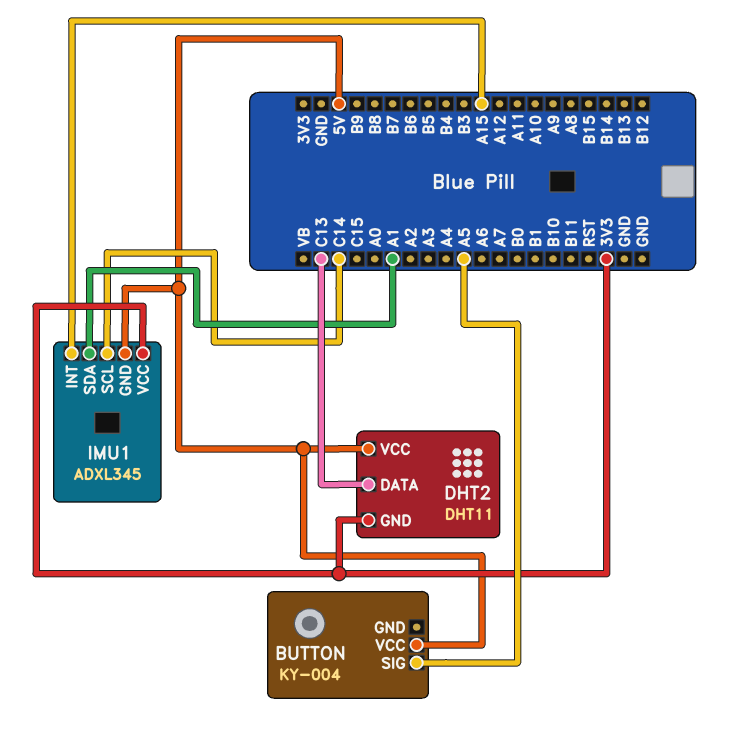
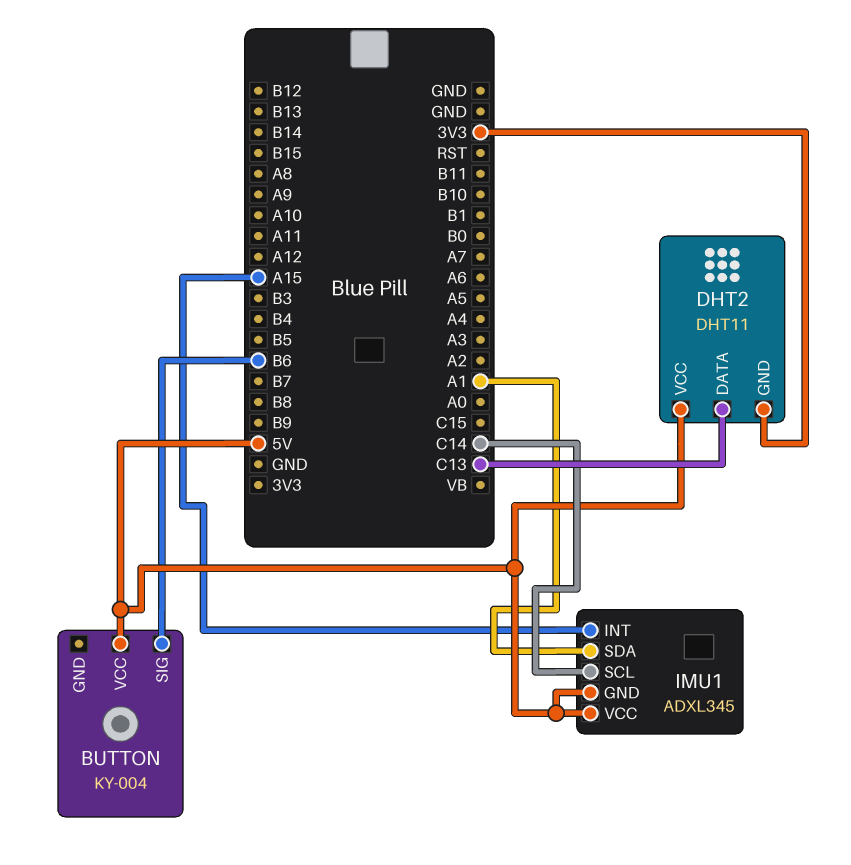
BUTTON pin SIG: A5 -> B6
IMU1 pin VCC: 3V3 -> 5V

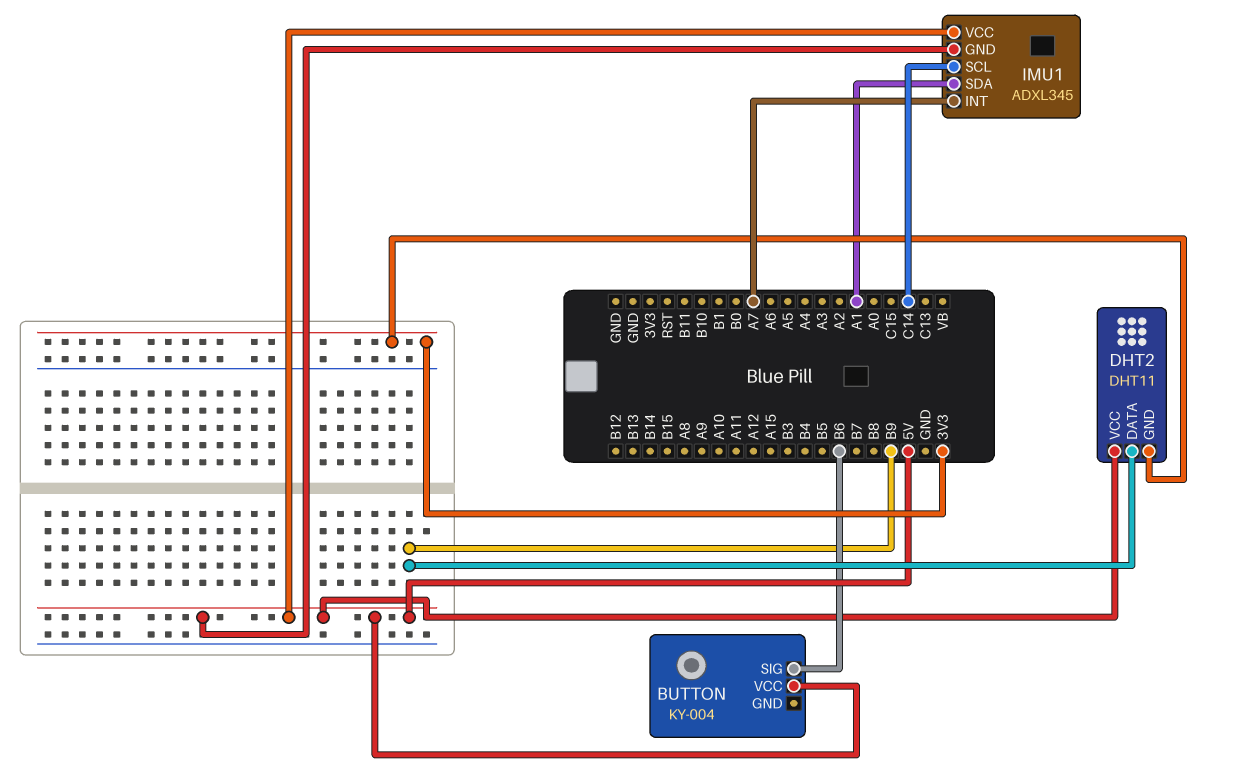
DHT2 pin DATA: C13 -> B9
IMU1 pin INT: A15 -> A7

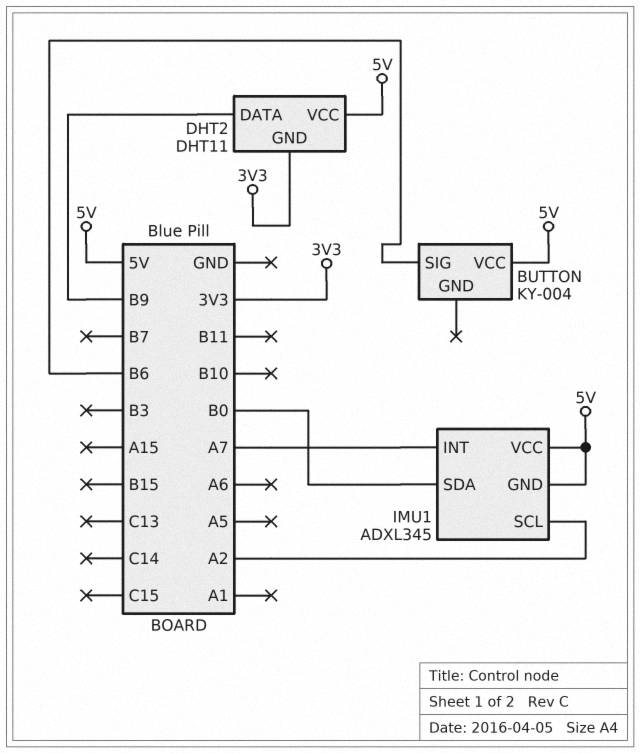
IMU1 pin SCL: C14 -> A2
IMU1 pin SDA: A1 -> B0

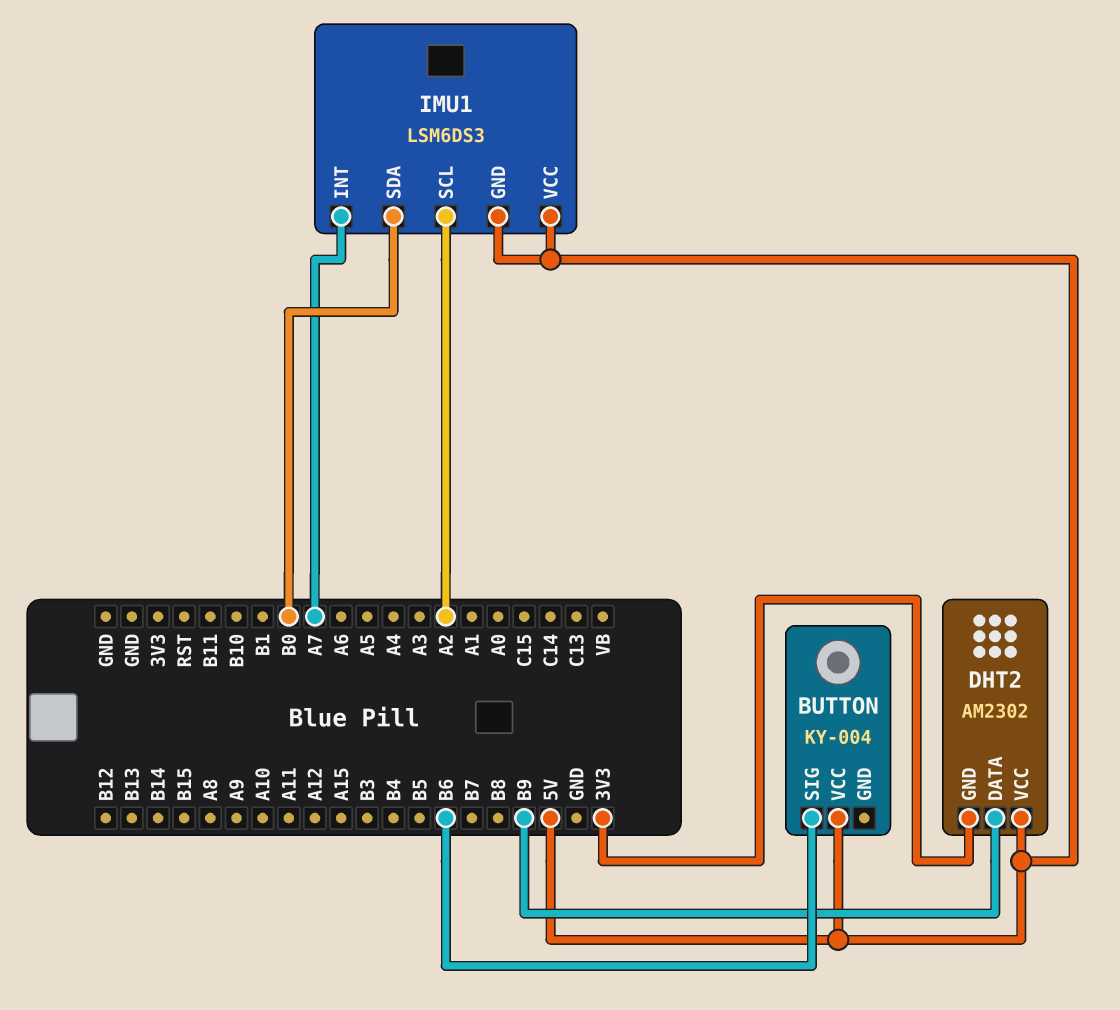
DHT2: DHT11 -> AM2302
IMU1: ADXL345 -> LSM6DS3

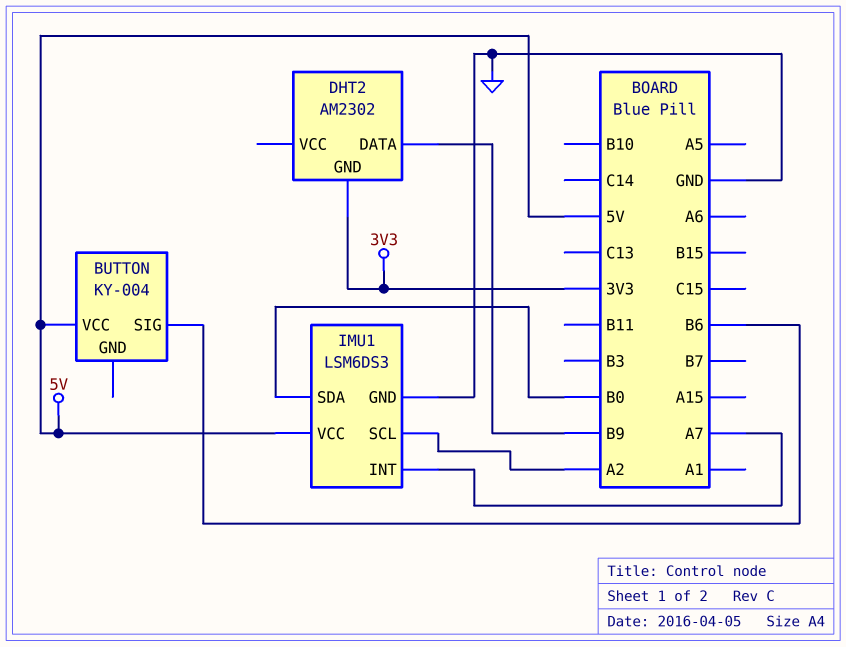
DHT2 pin VCC: 5V -> none
IMU1 pin GND: 5V -> GND

